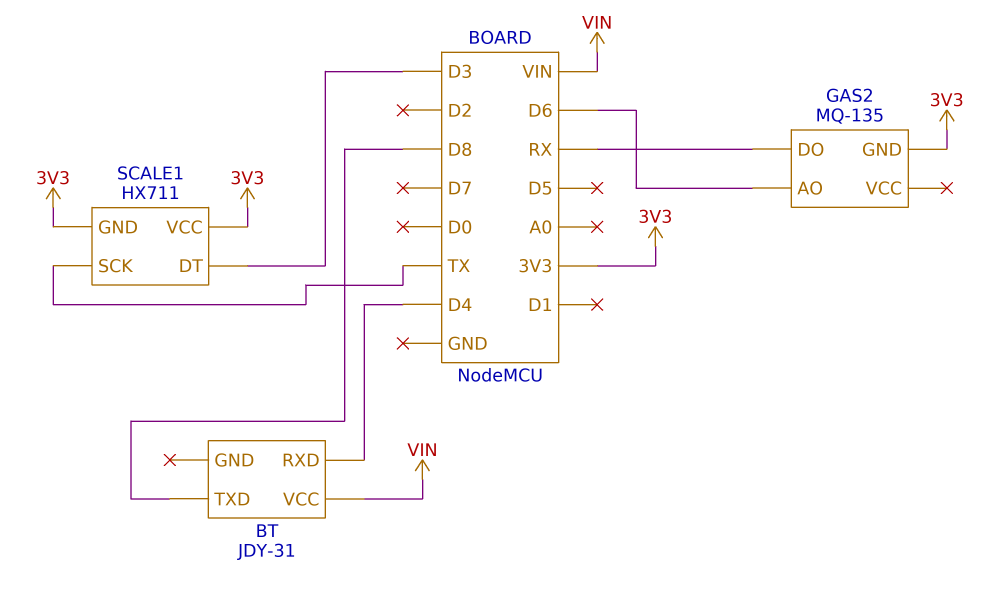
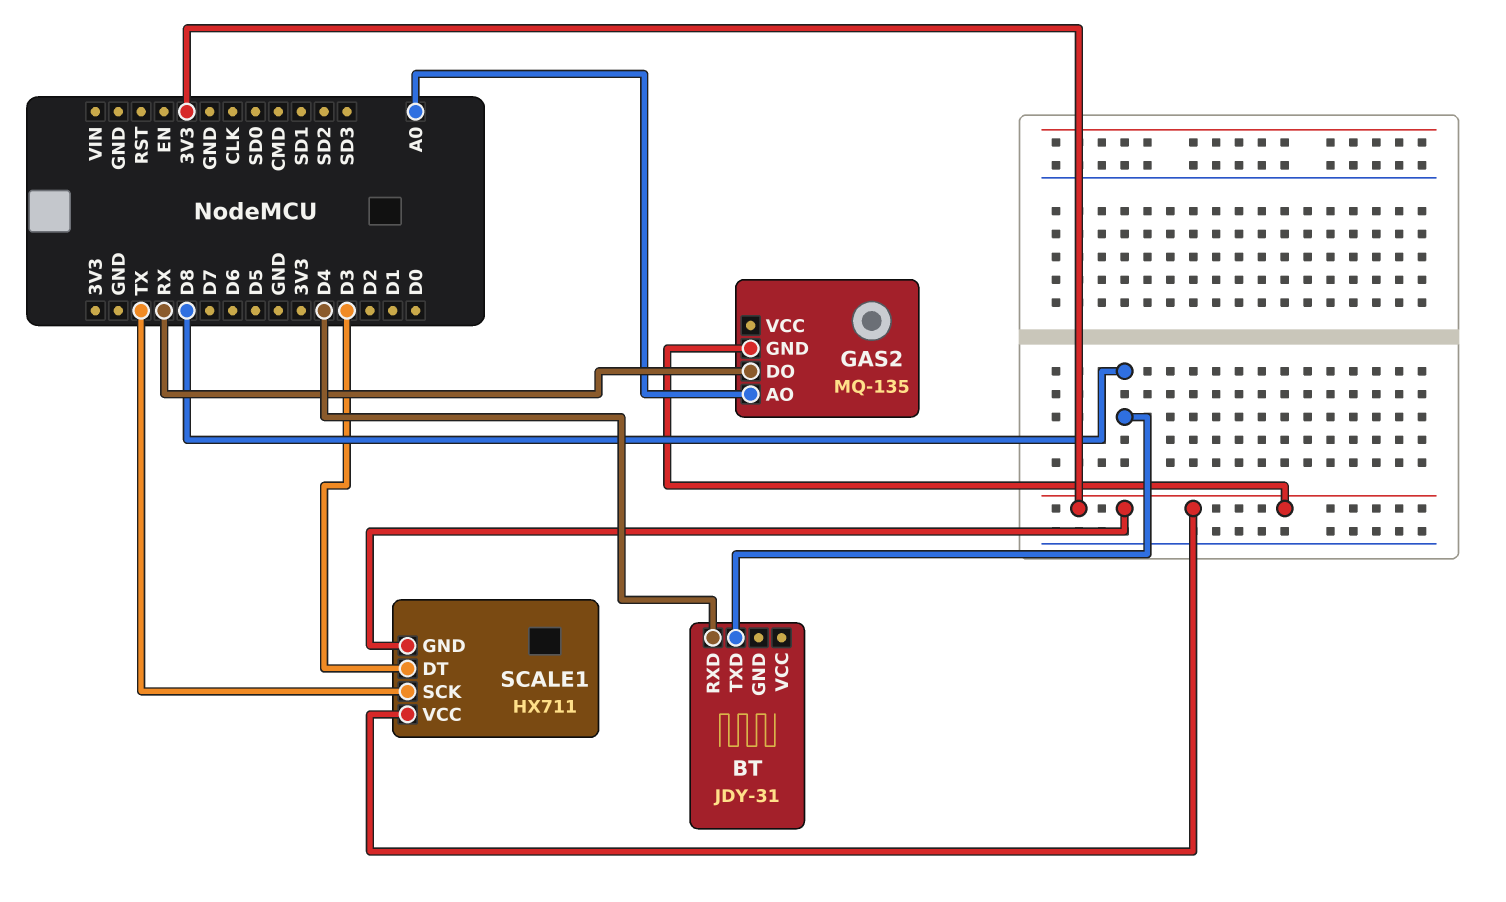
BT pin VCC: VIN -> none
GAS2 pin AO: D6 -> A0

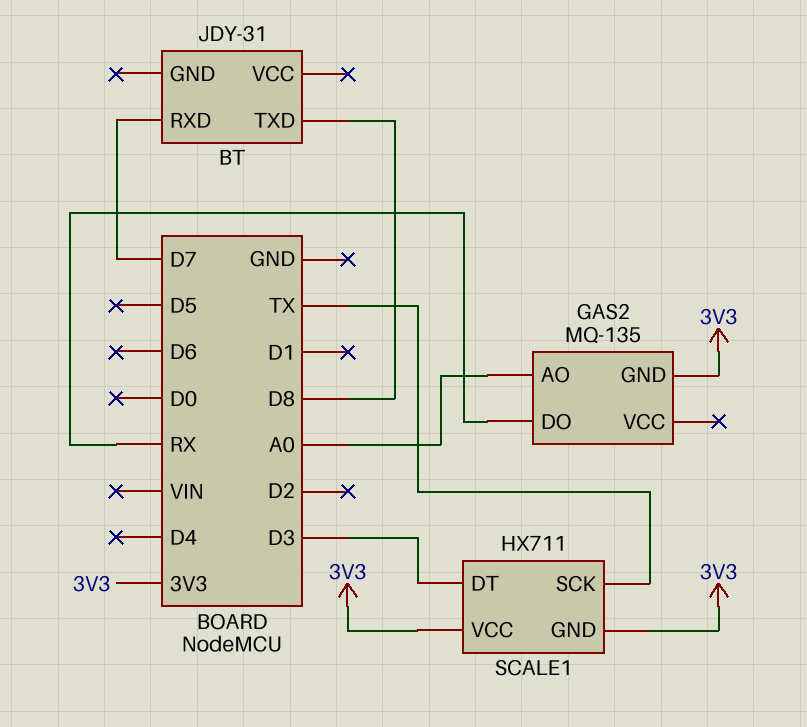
BT pin RXD: D4 -> D7

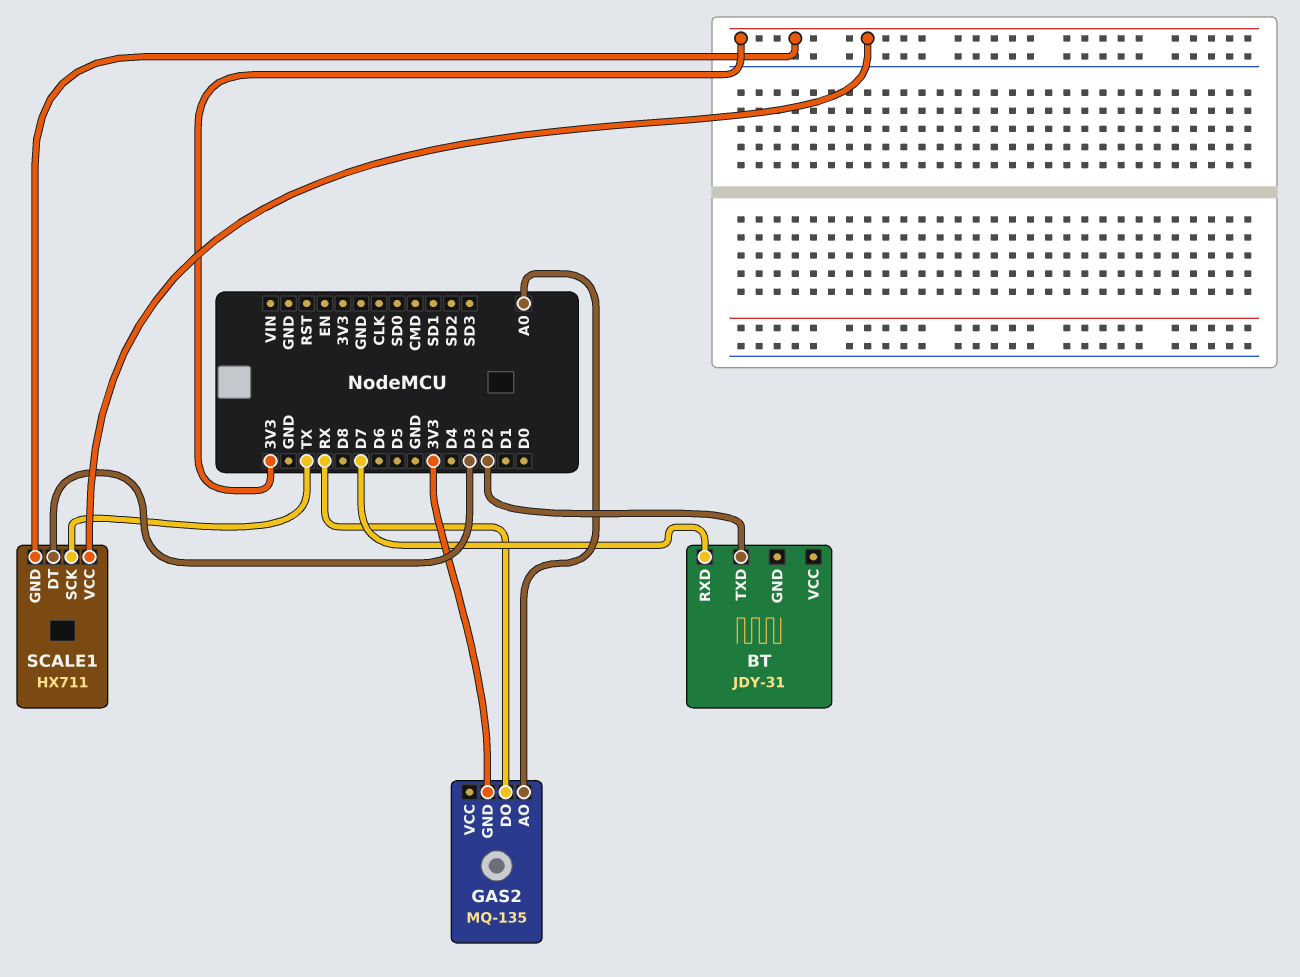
BT pin TXD: D8 -> D2

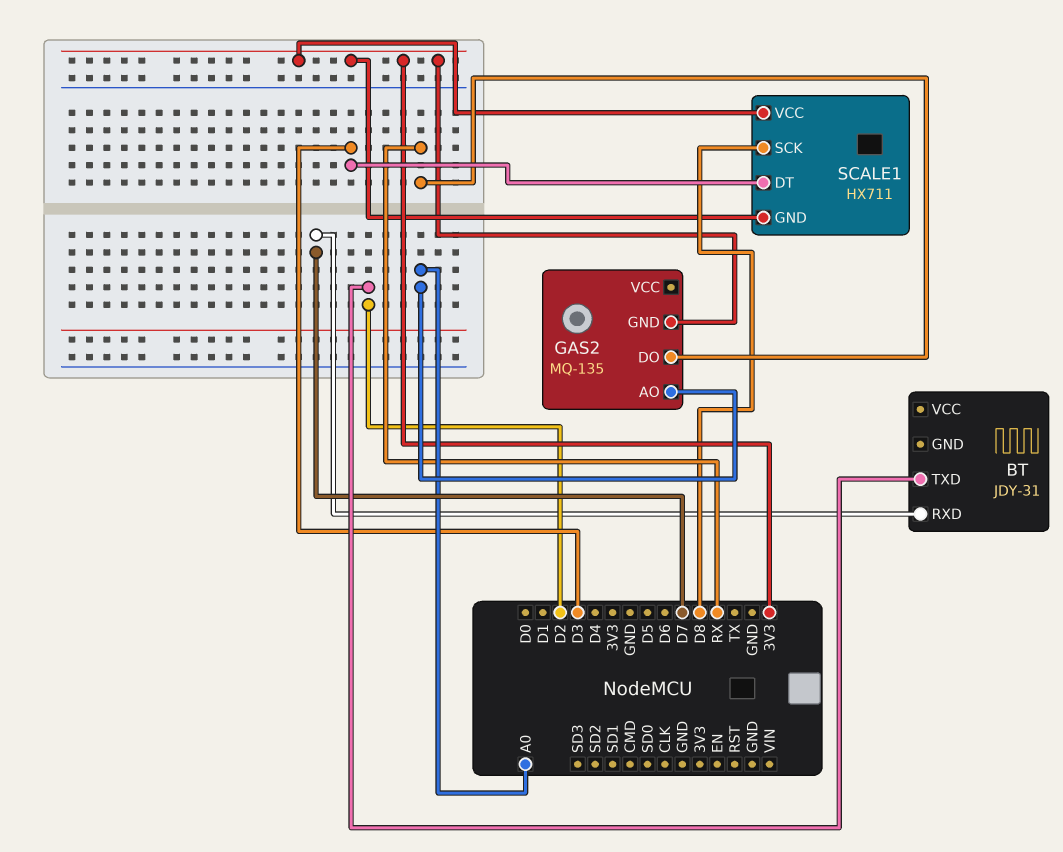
SCALE1 pin SCK: TX -> D8

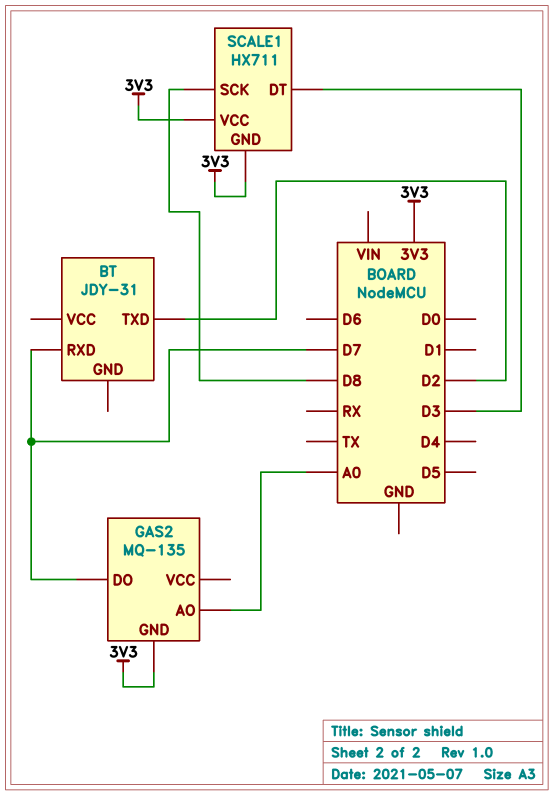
GAS2 pin DO: RX -> D7

